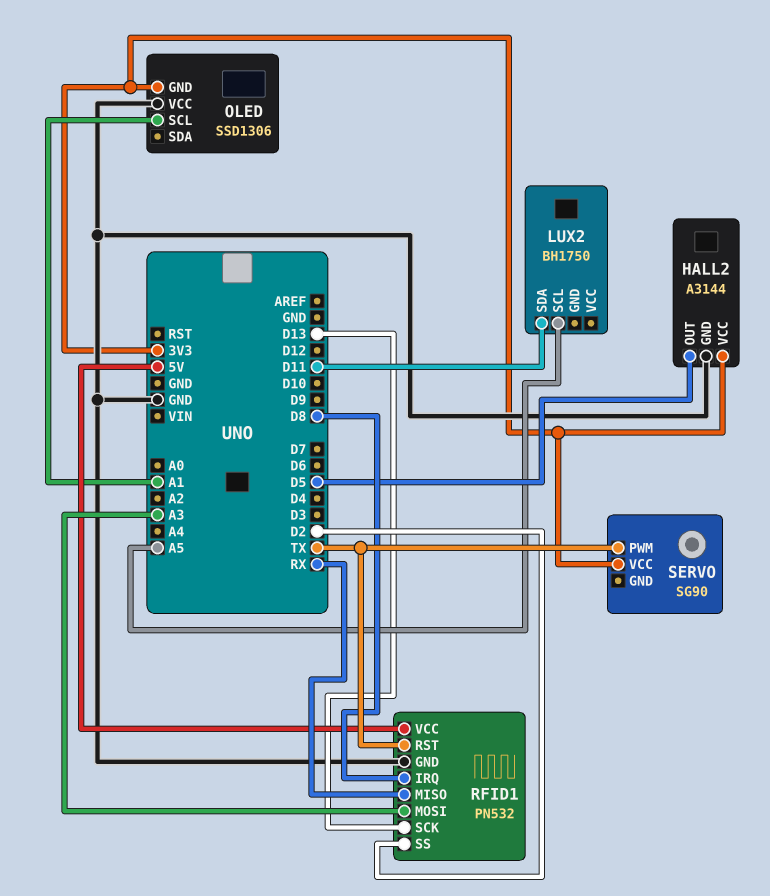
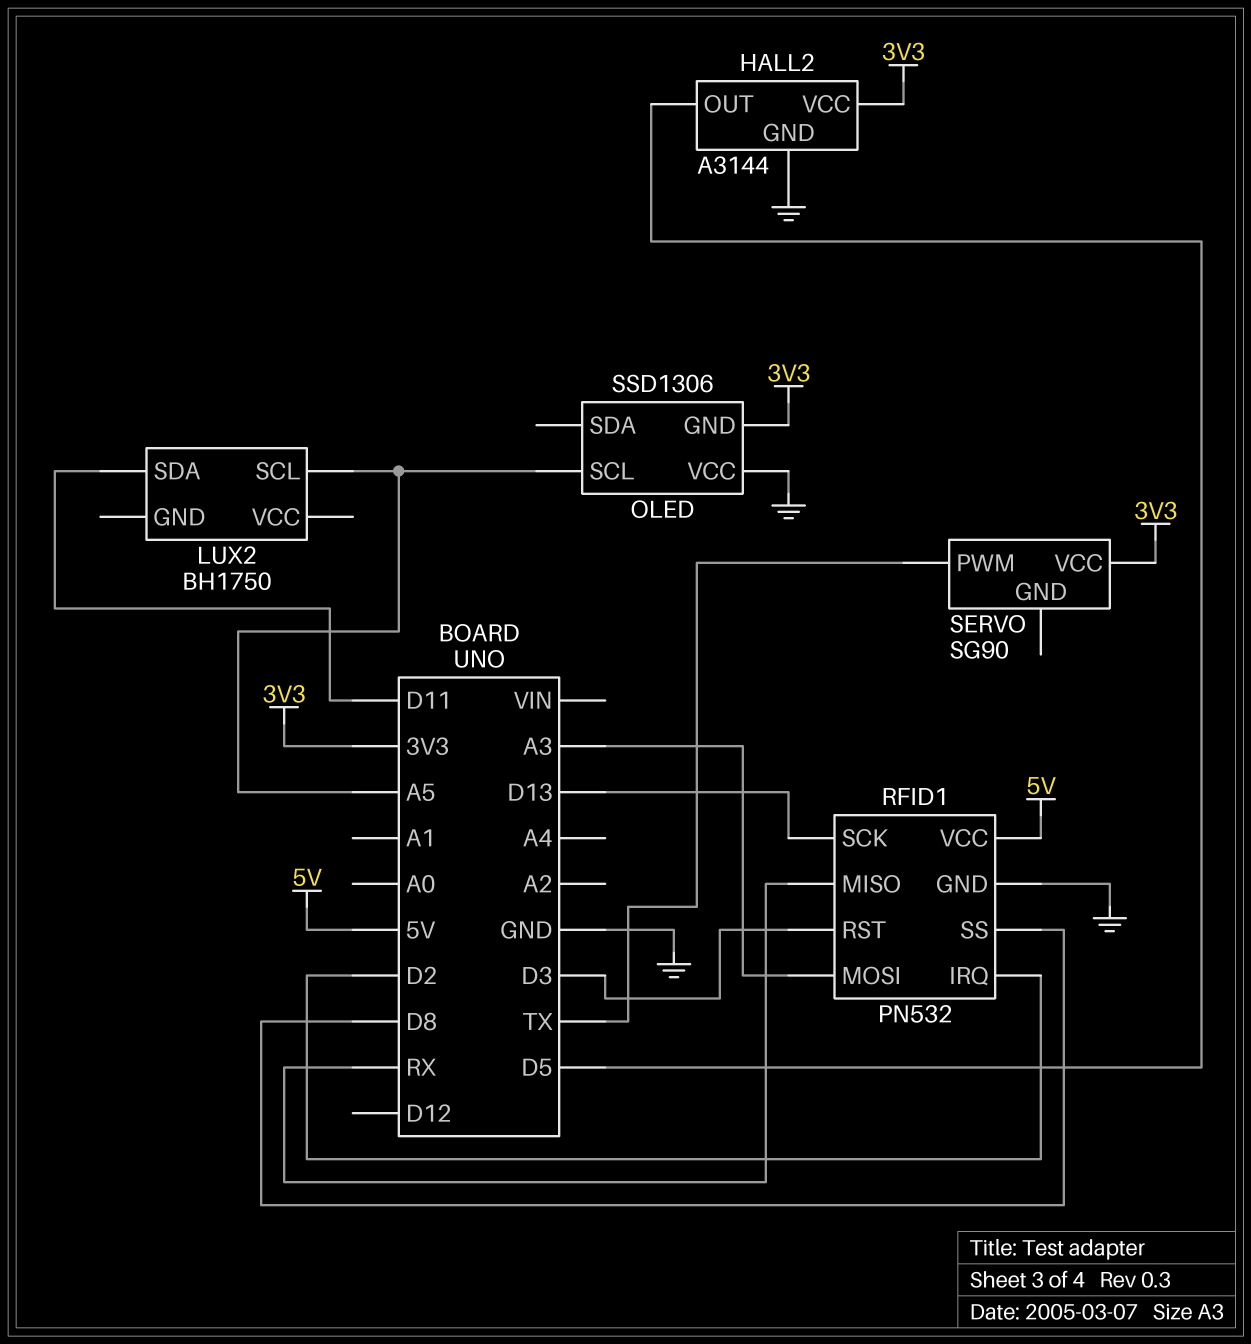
OLED pin SCL: A1 -> A5
RFID1 pin IRQ: D8 -> D2
RFID1 pin RST: TX -> D3
RFID1 pin SS: D2 -> D8

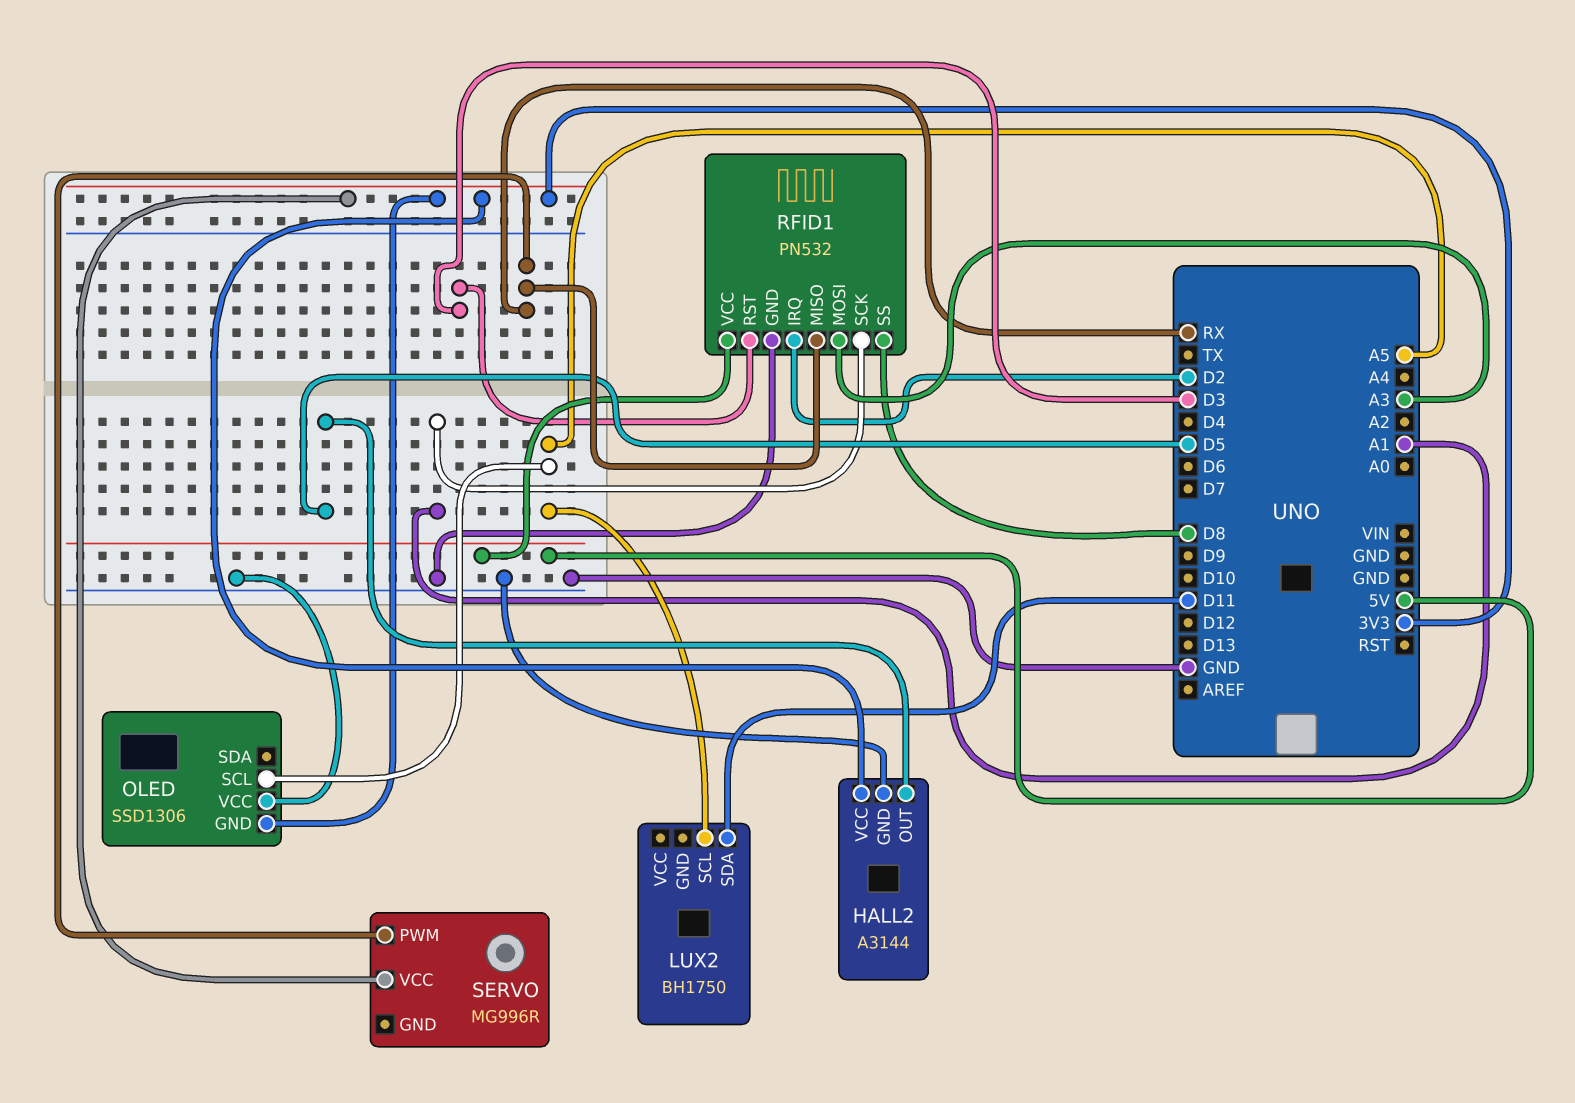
RFID1 pin SCK: D13 -> A1
SERVO: SG90 -> MG996R
SERVO pin PWM: TX -> RX

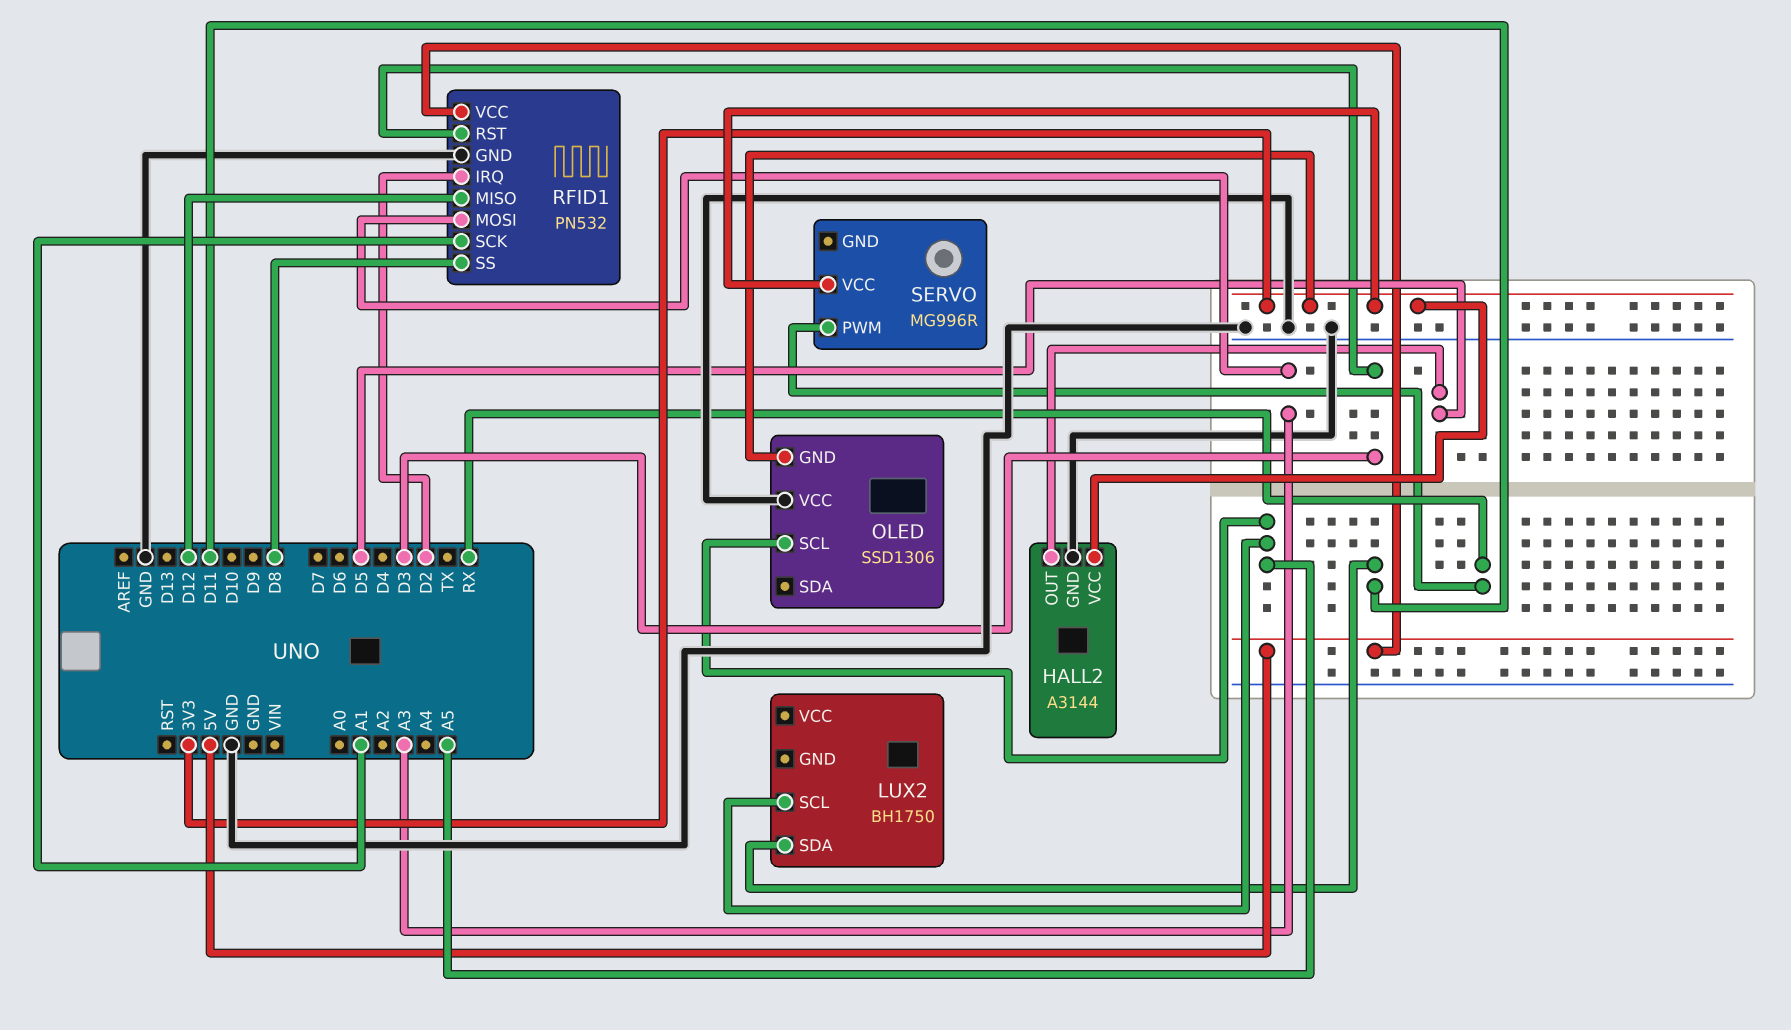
RFID1 pin MISO: RX -> D12

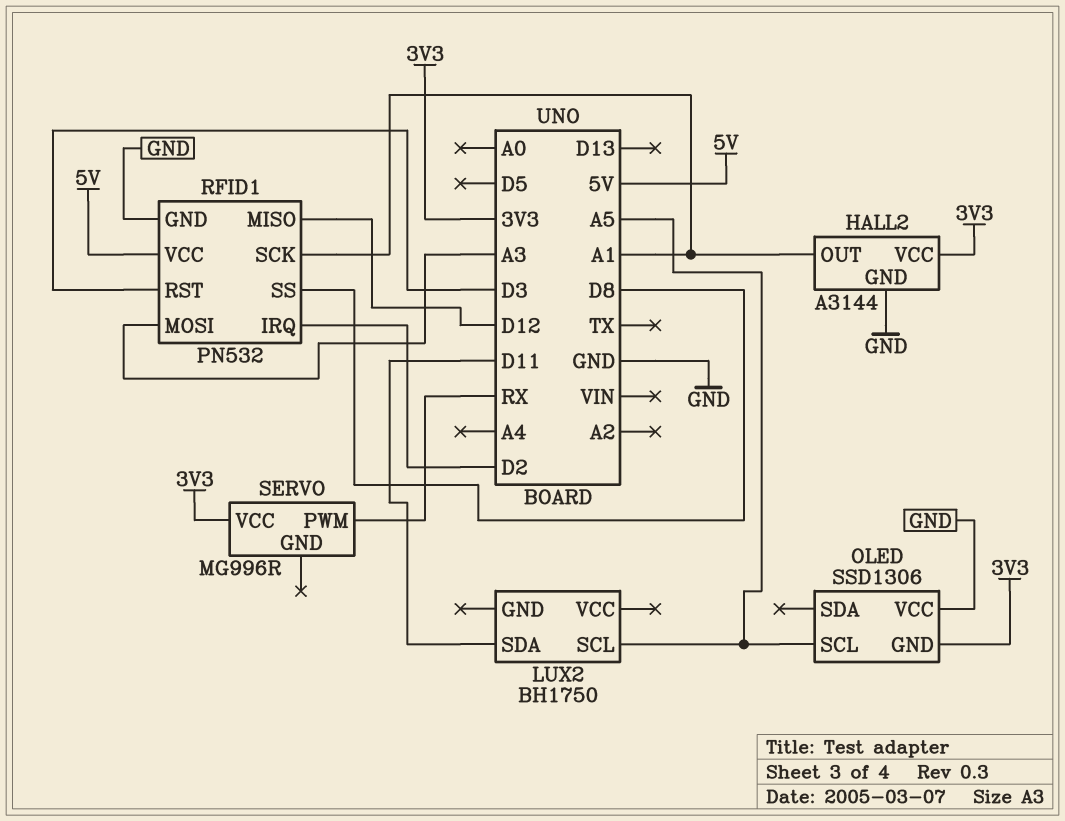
HALL2 pin OUT: D5 -> A1

